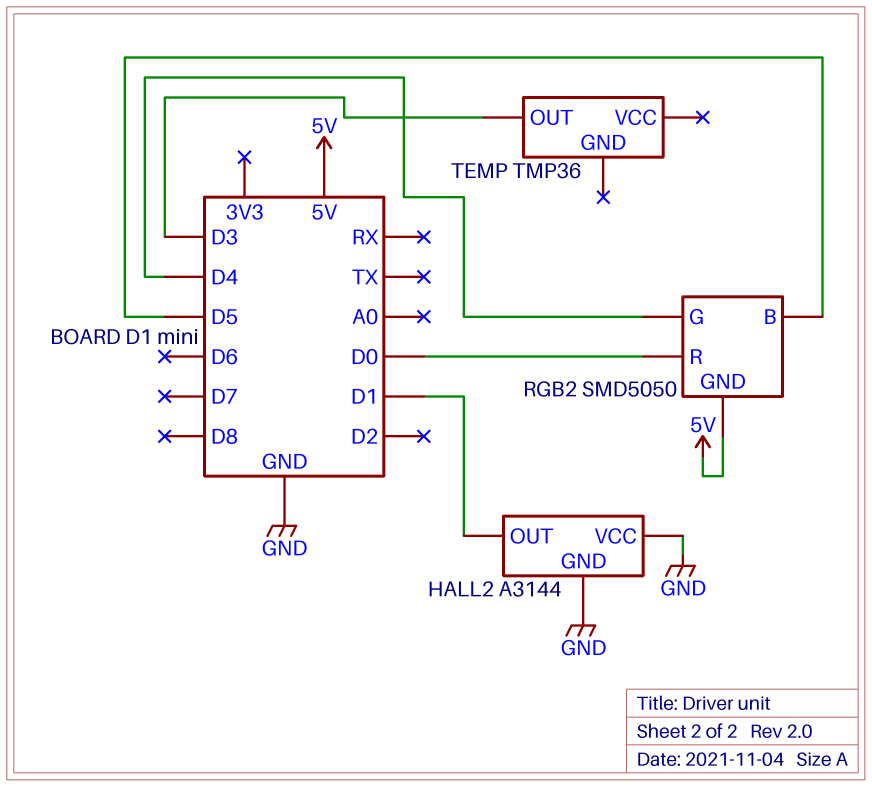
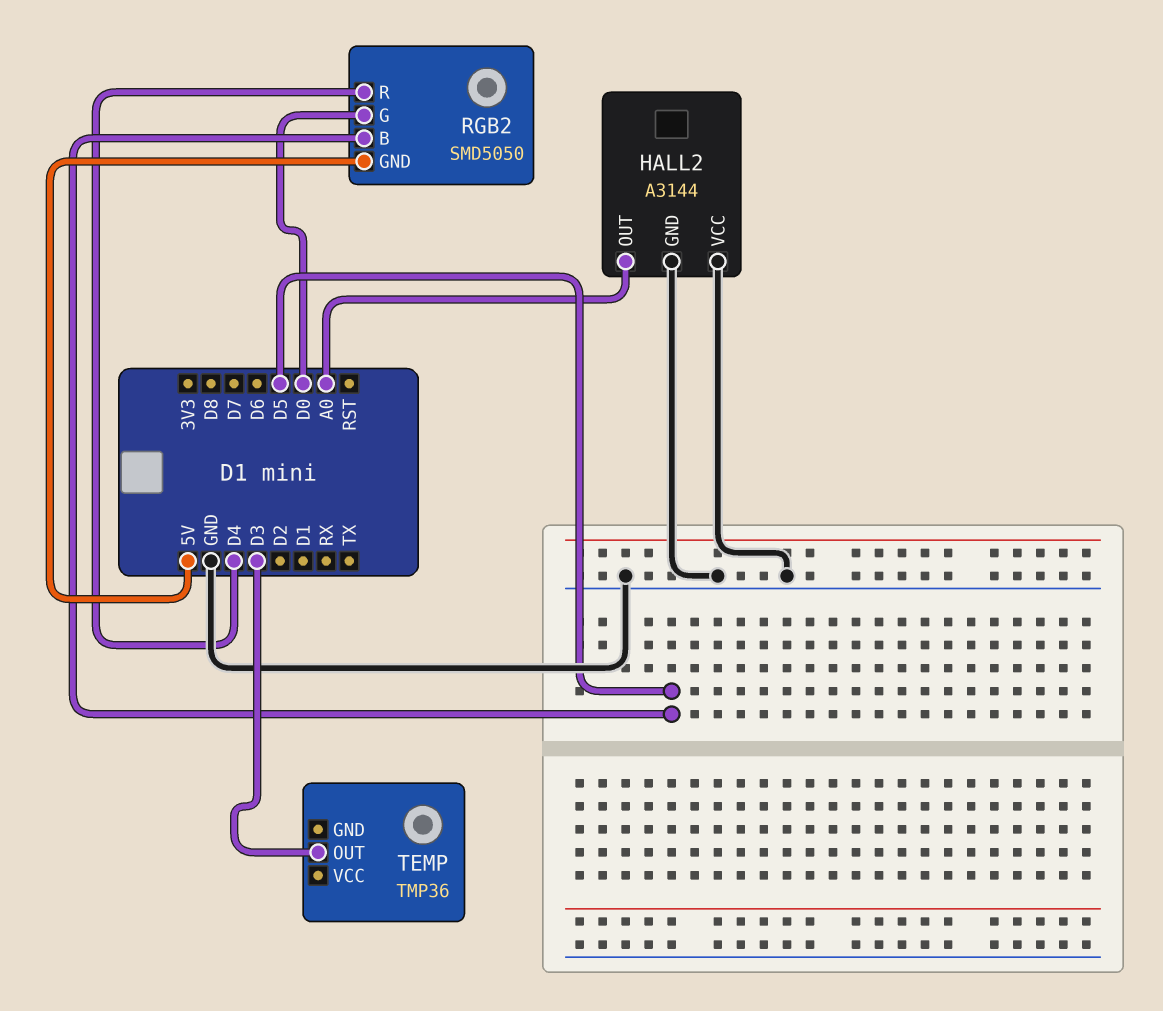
HALL2 pin OUT: D1 -> A0
RGB2 pin G: D4 -> D0
RGB2 pin R: D0 -> D4

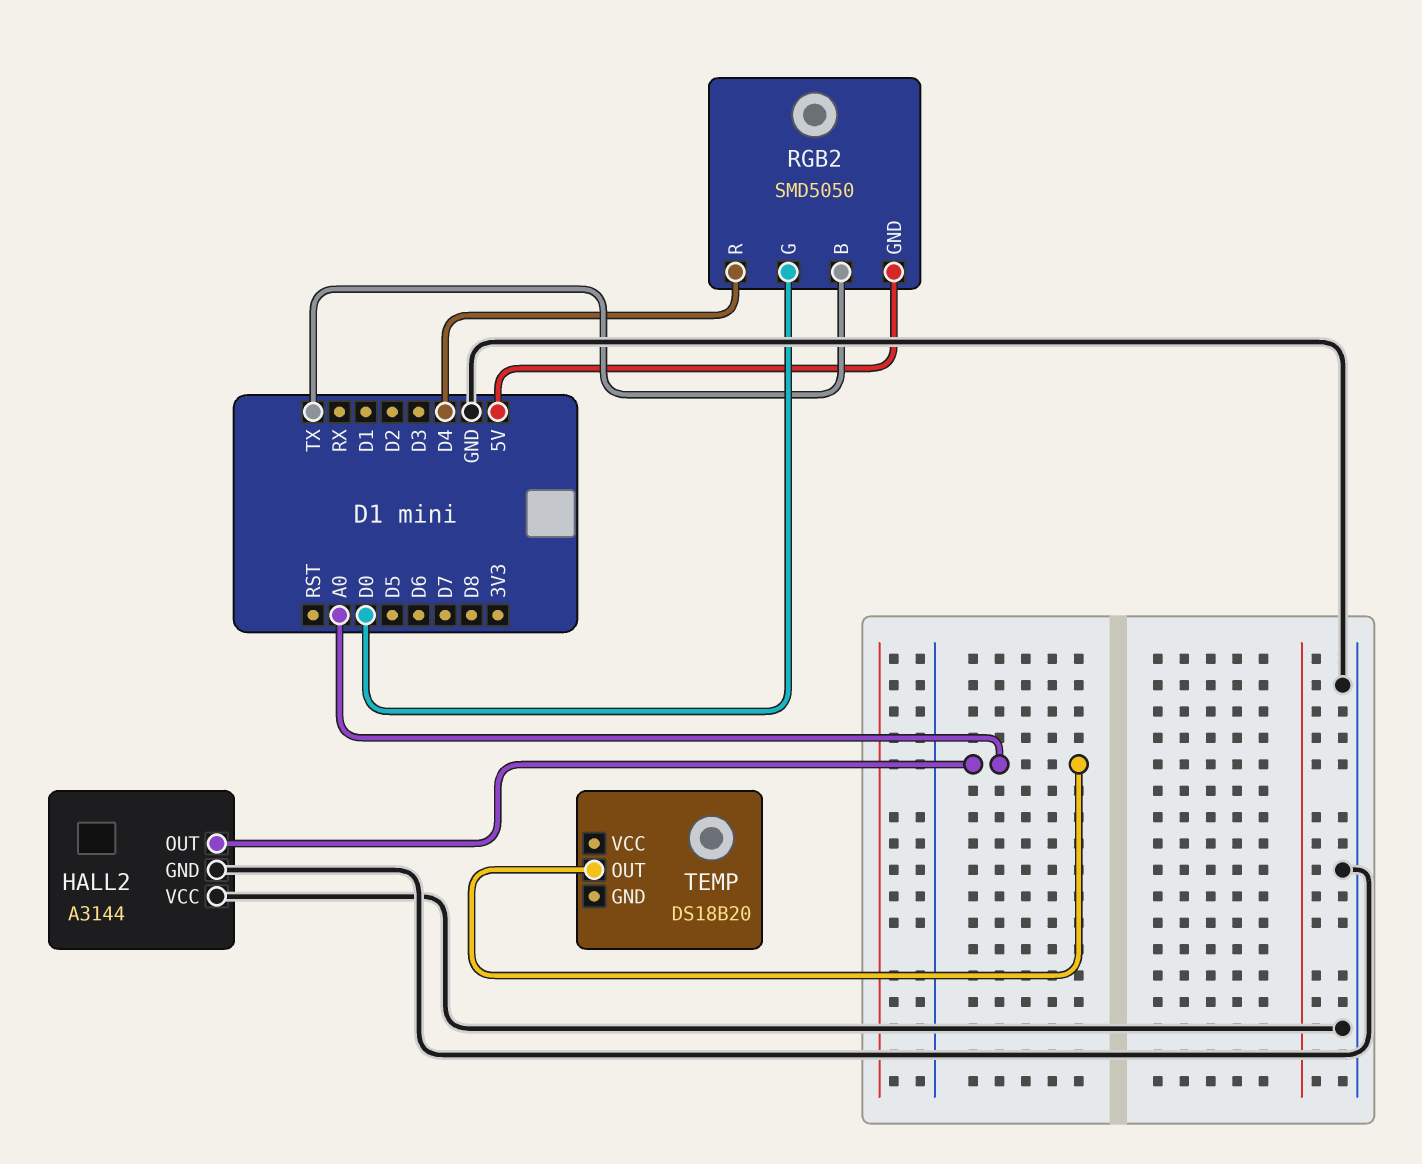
RGB2 pin B: D5 -> TX
TEMP: TMP36 -> DS18B20
TEMP pin OUT: D3 -> A0

